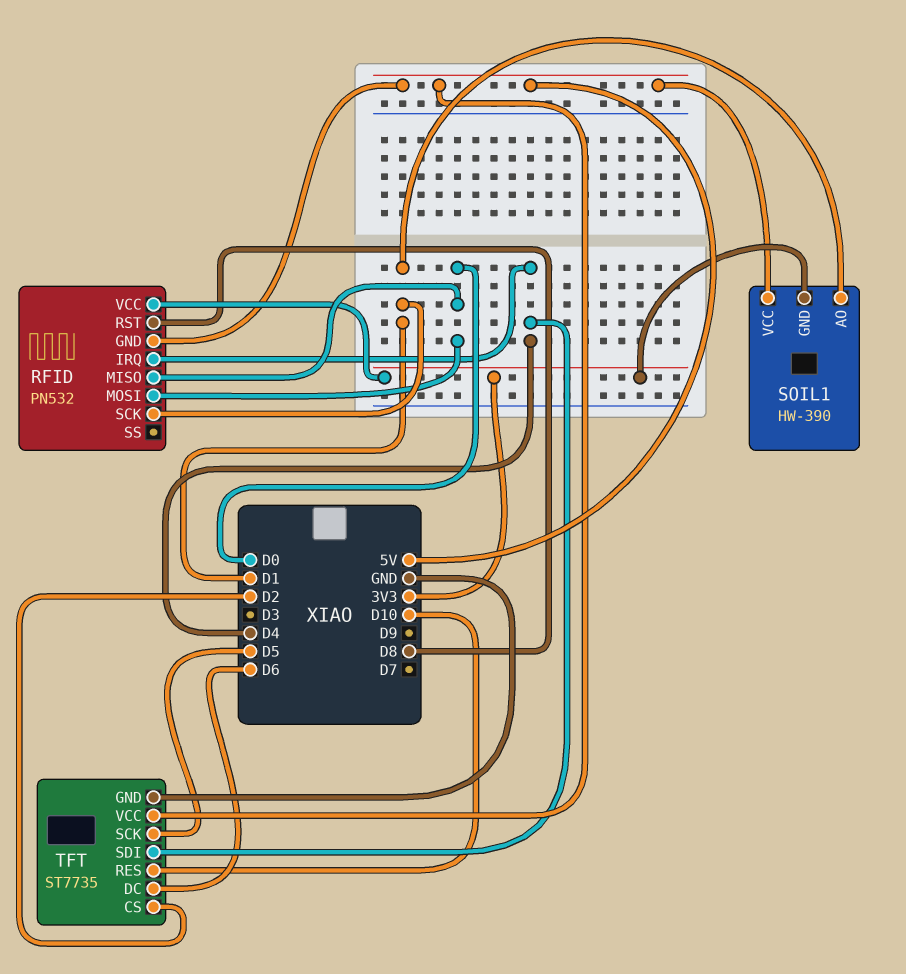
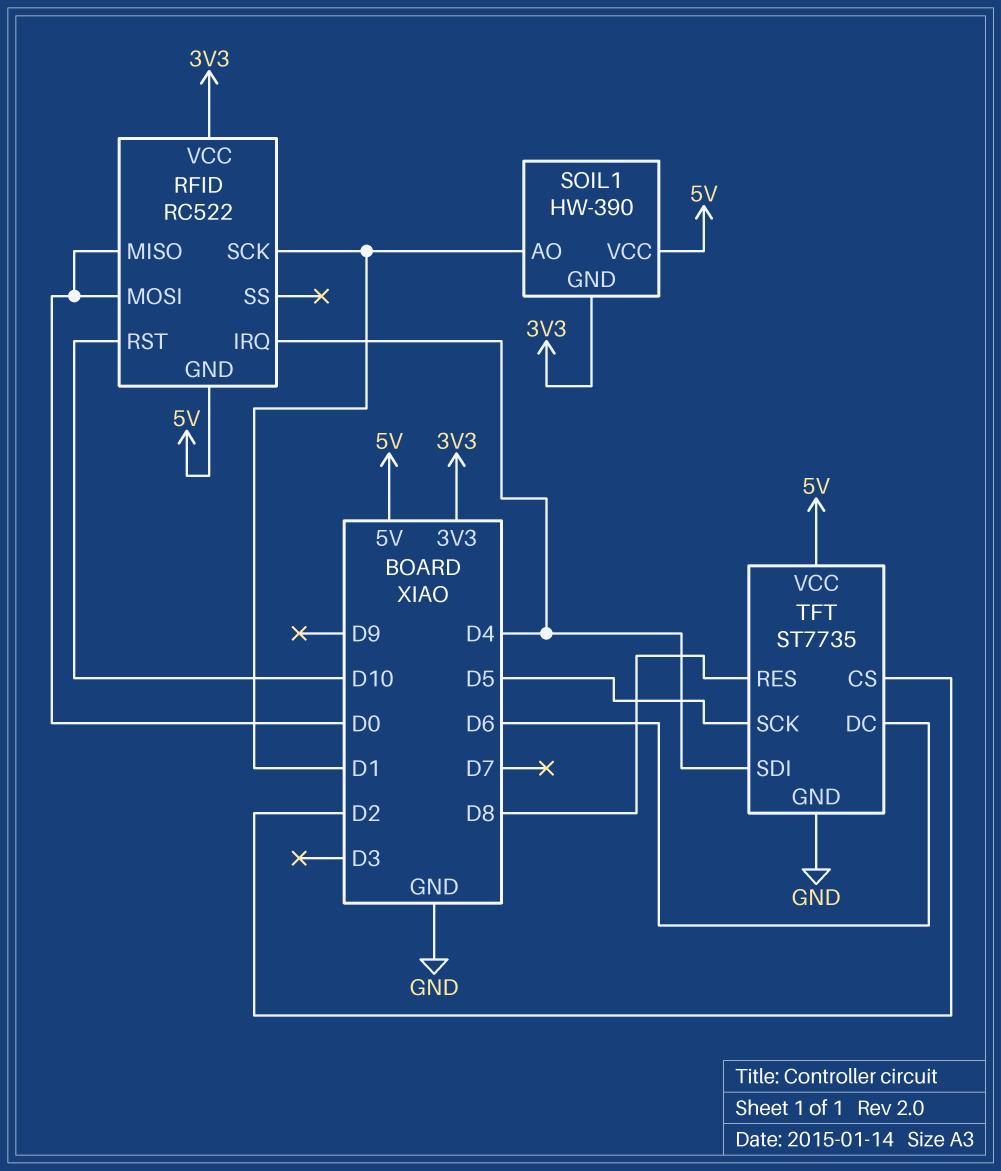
RFID: PN532 -> RC522
RFID pin RST: D8 -> D10
TFT pin RES: D10 -> D8

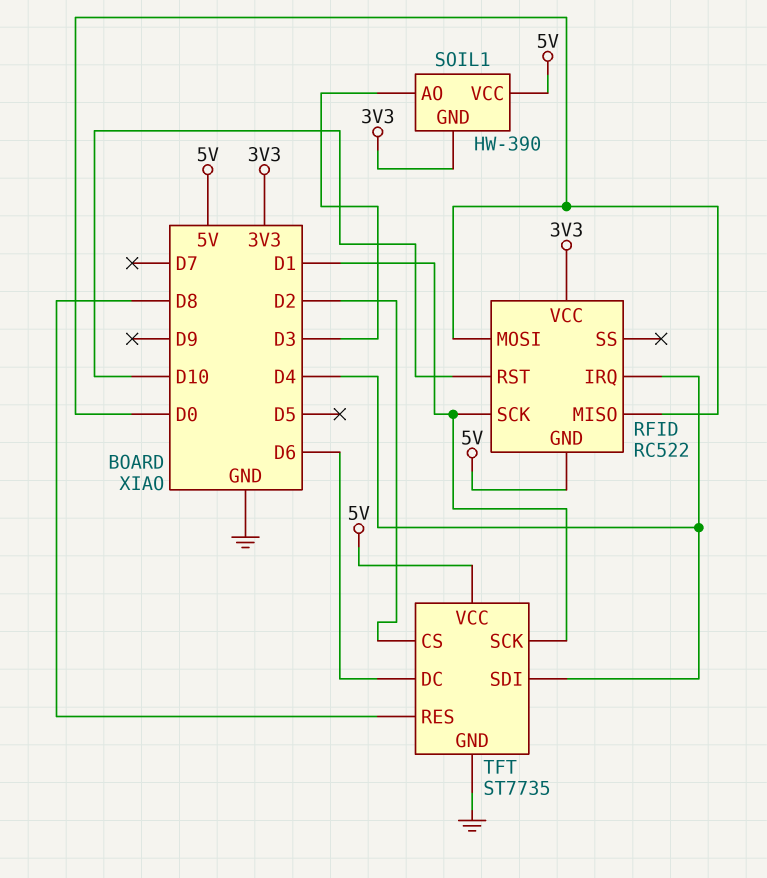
SOIL1 pin AO: D1 -> D3
TFT pin SCK: D5 -> D1

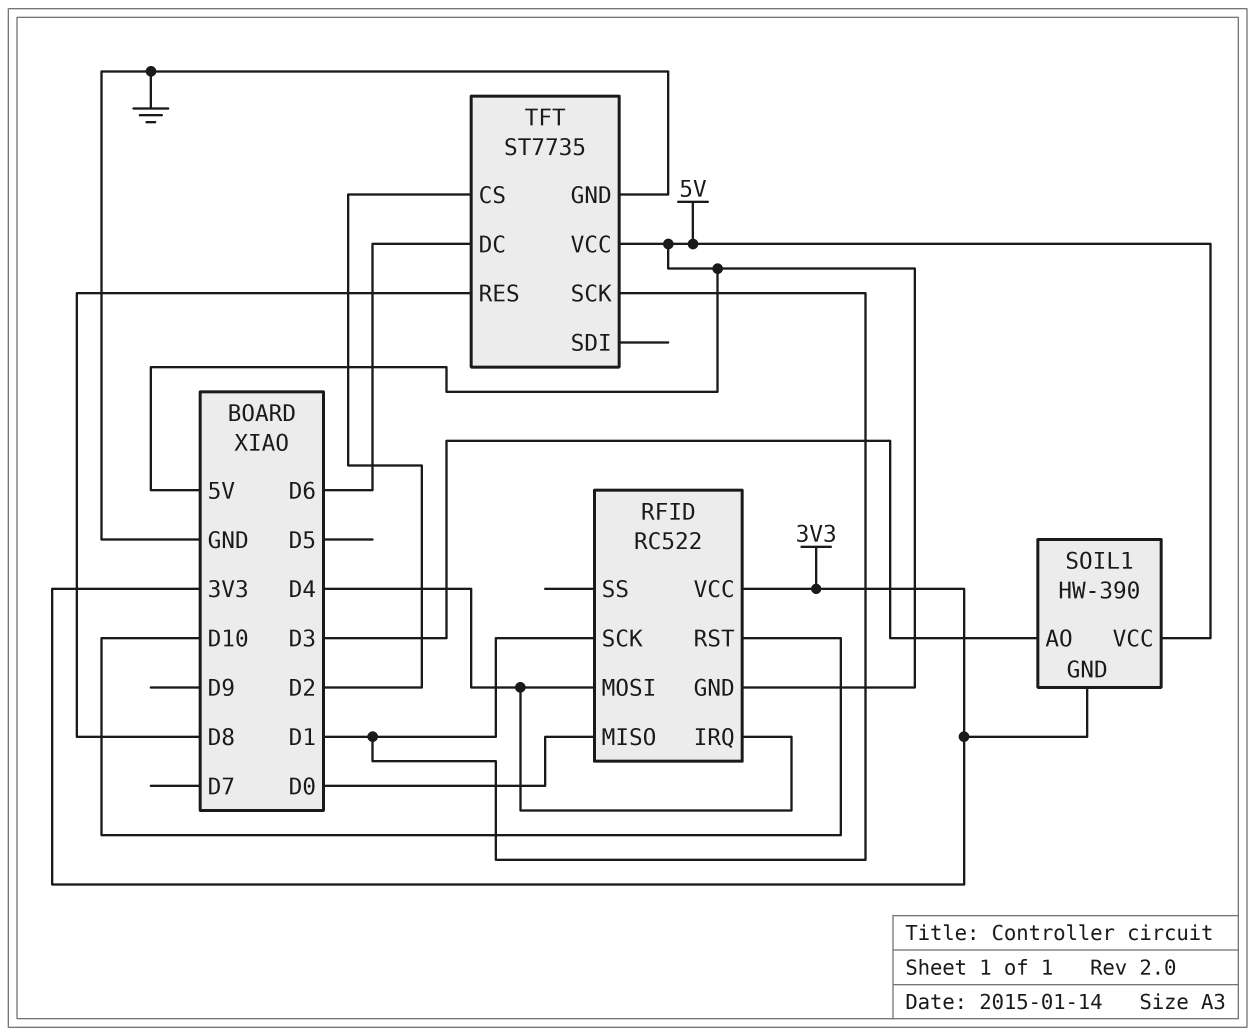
RFID pin MOSI: D0 -> D4
TFT pin SDI: D4 -> none

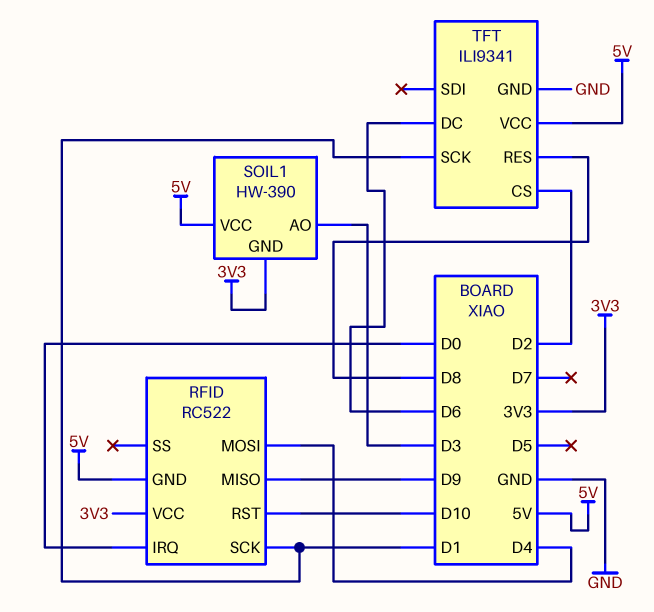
RFID pin IRQ: D4 -> D0
RFID pin MISO: D0 -> D9
TFT: ST7735 -> ILI9341

